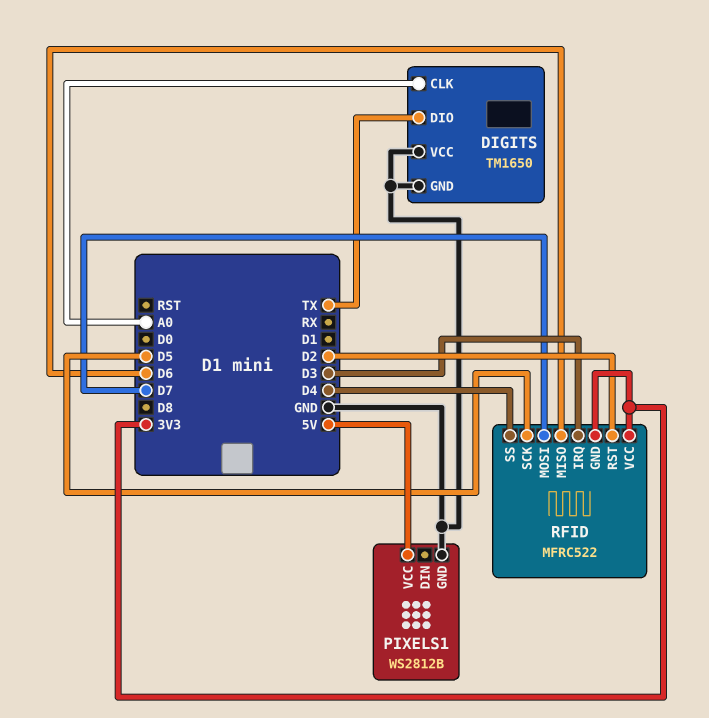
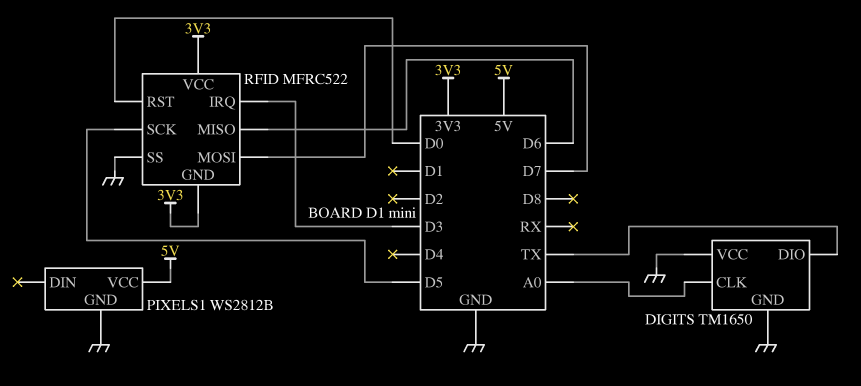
RFID pin RST: D2 -> D0
RFID pin SS: D4 -> GND

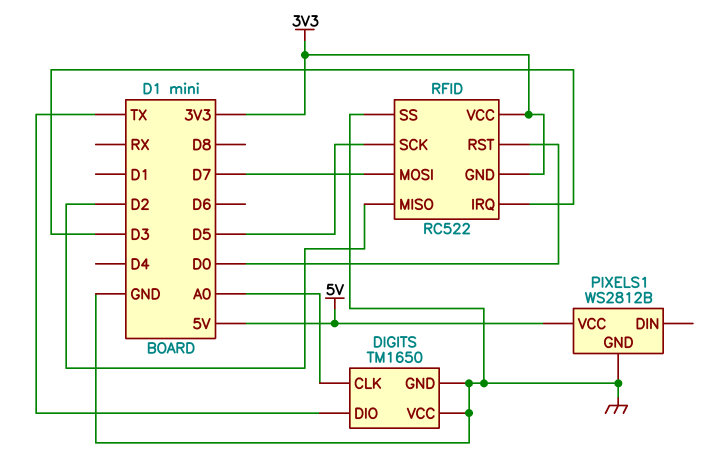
RFID: MFRC522 -> RC522
RFID pin MISO: D6 -> D2

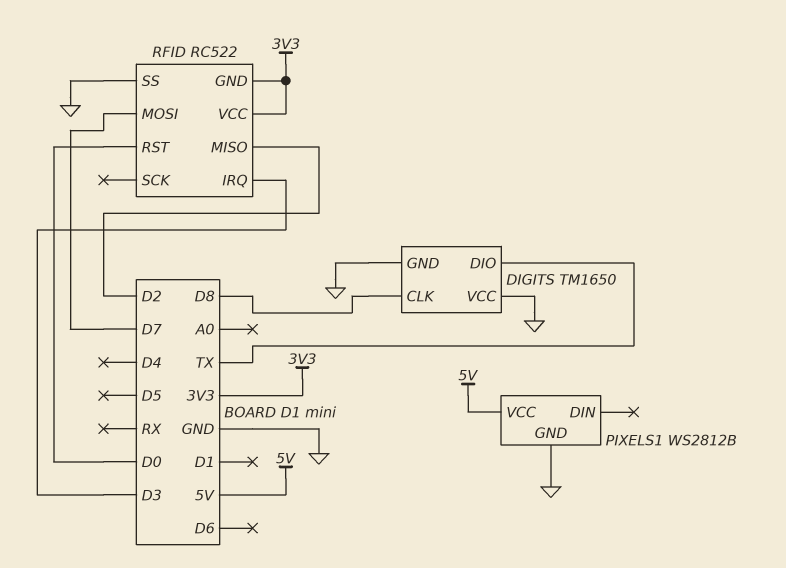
DIGITS pin CLK: A0 -> D8
RFID pin SCK: D5 -> none

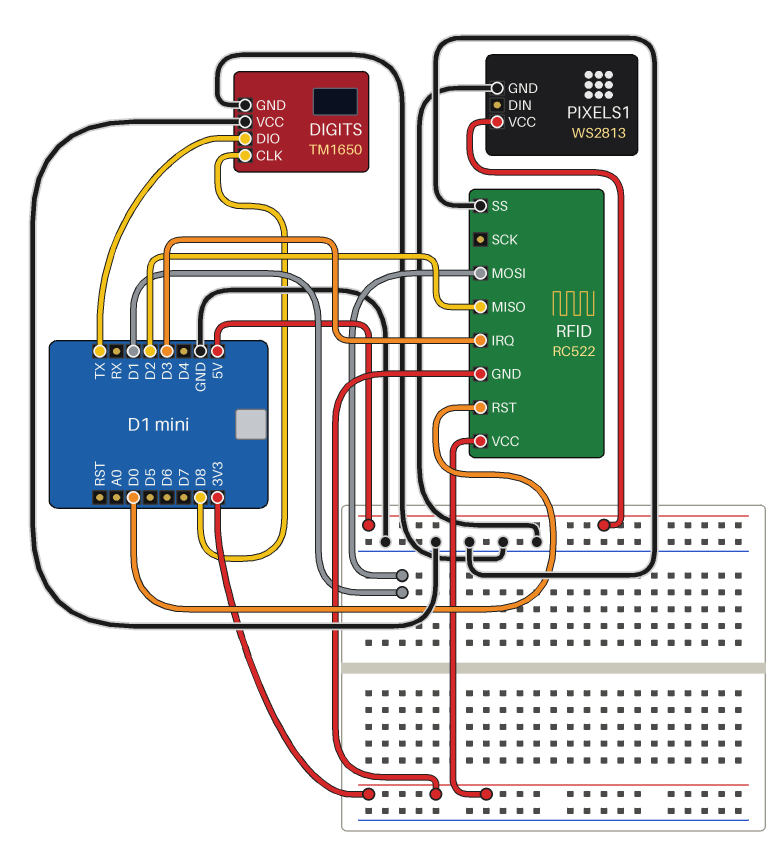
PIXELS1: WS2812B -> WS2813
RFID pin MOSI: D7 -> D1

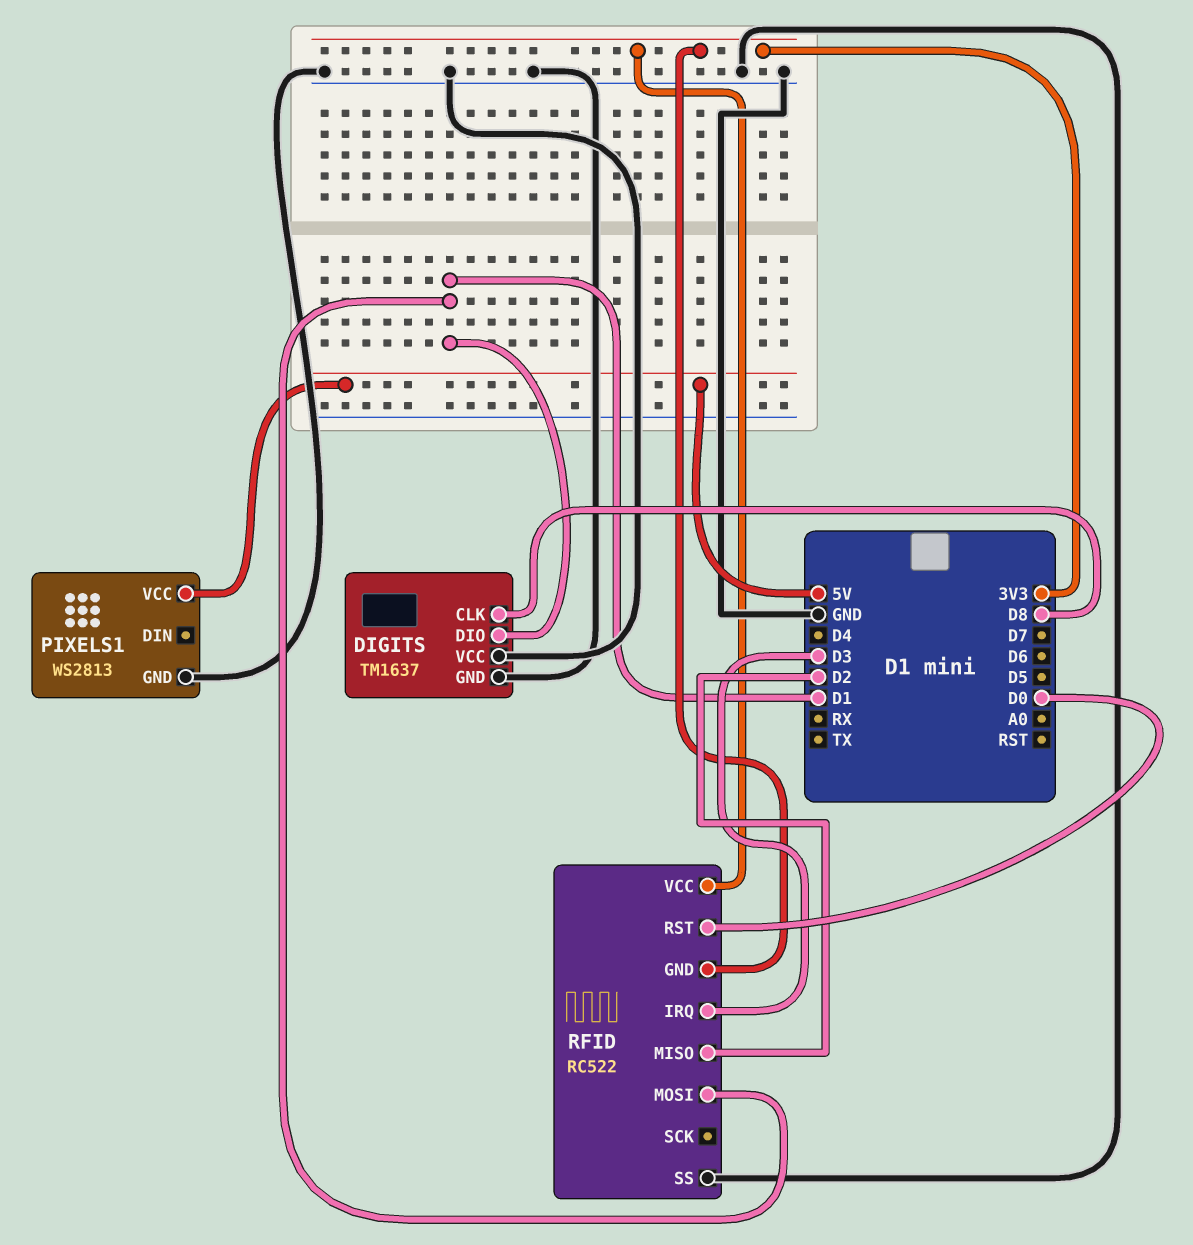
DIGITS: TM1650 -> TM1637
DIGITS pin DIO: TX -> D1

